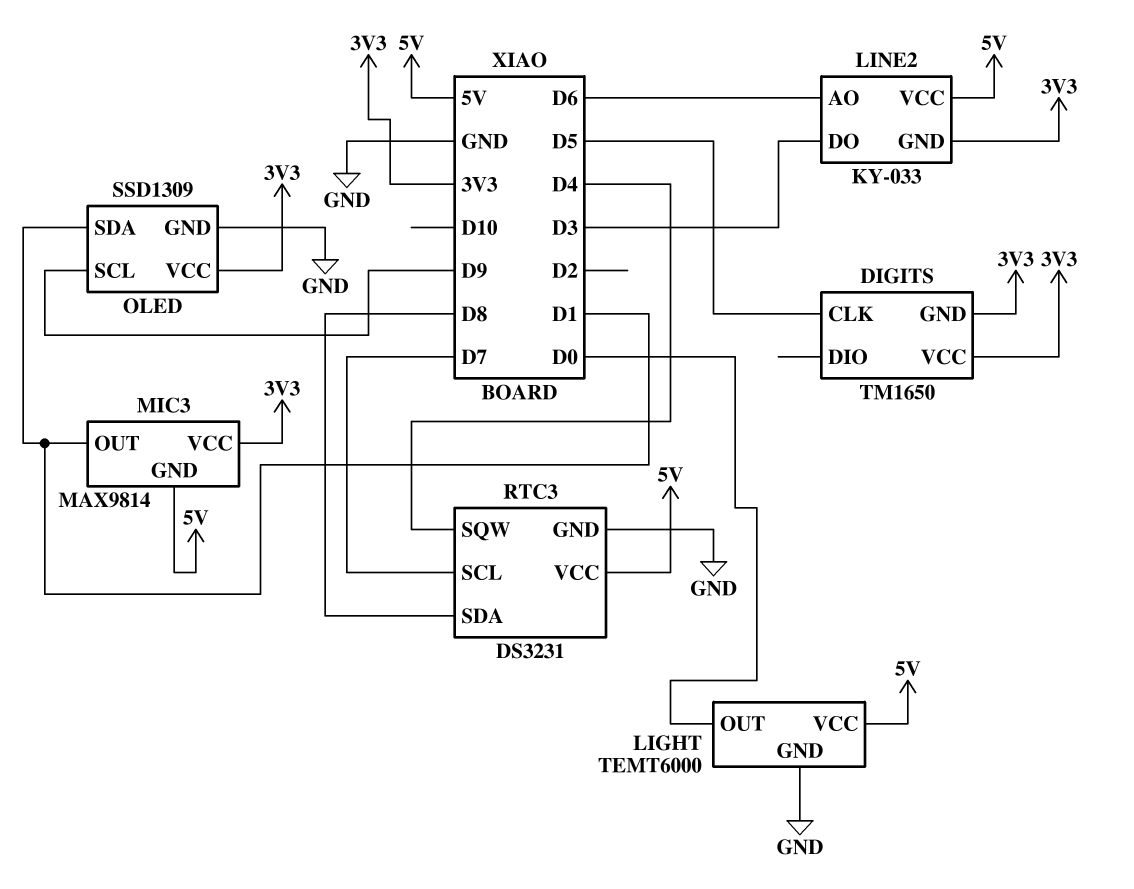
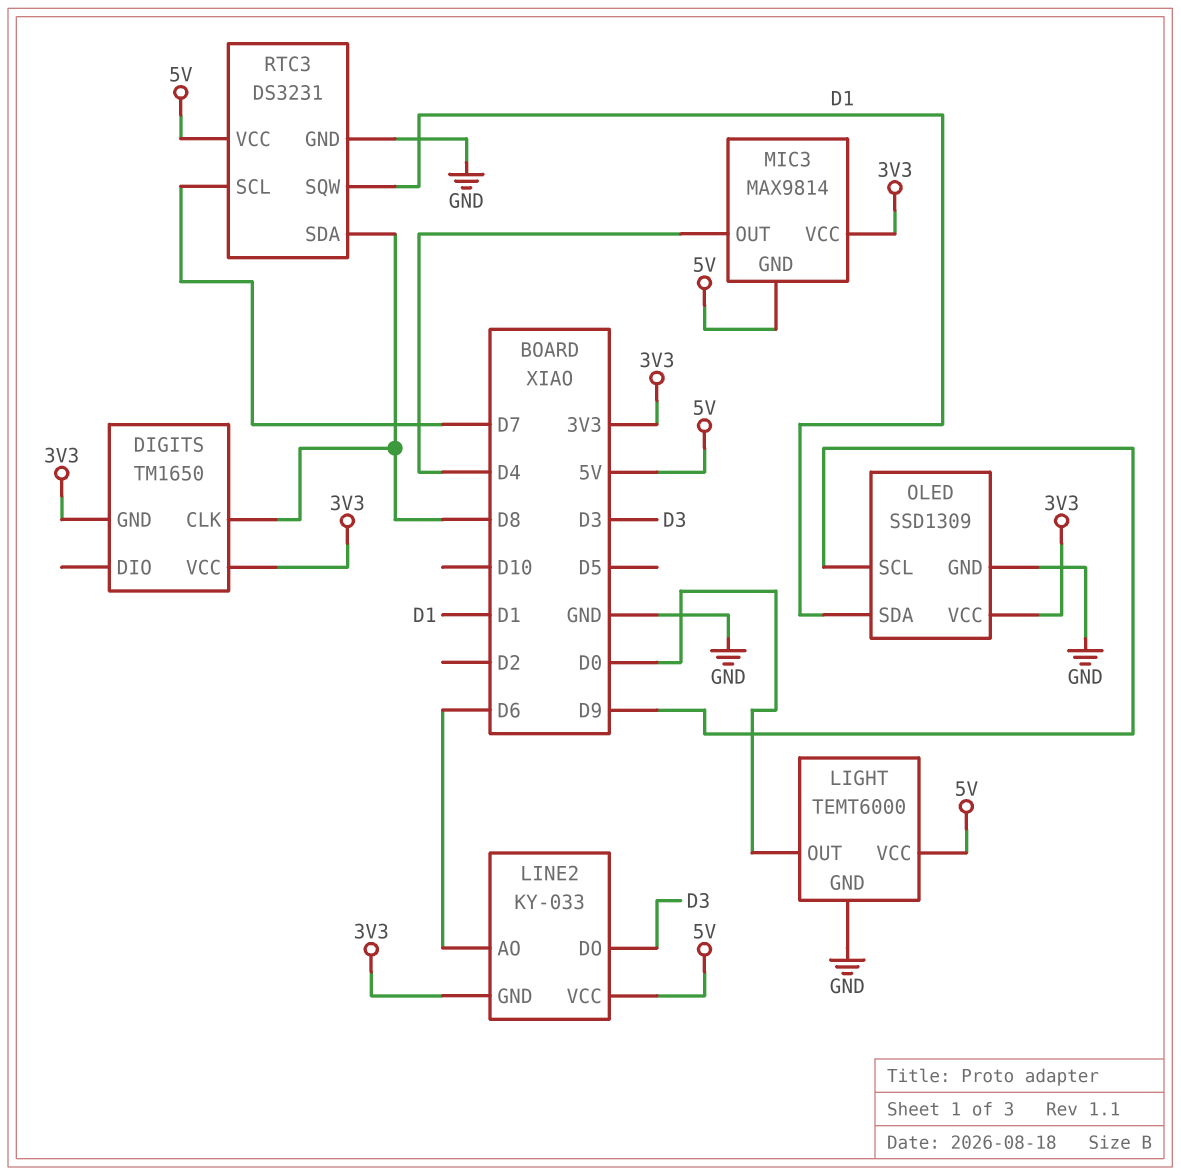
DIGITS pin CLK: D5 -> D8
MIC3 pin OUT: D1 -> D4
RTC3 pin SQW: D4 -> D1

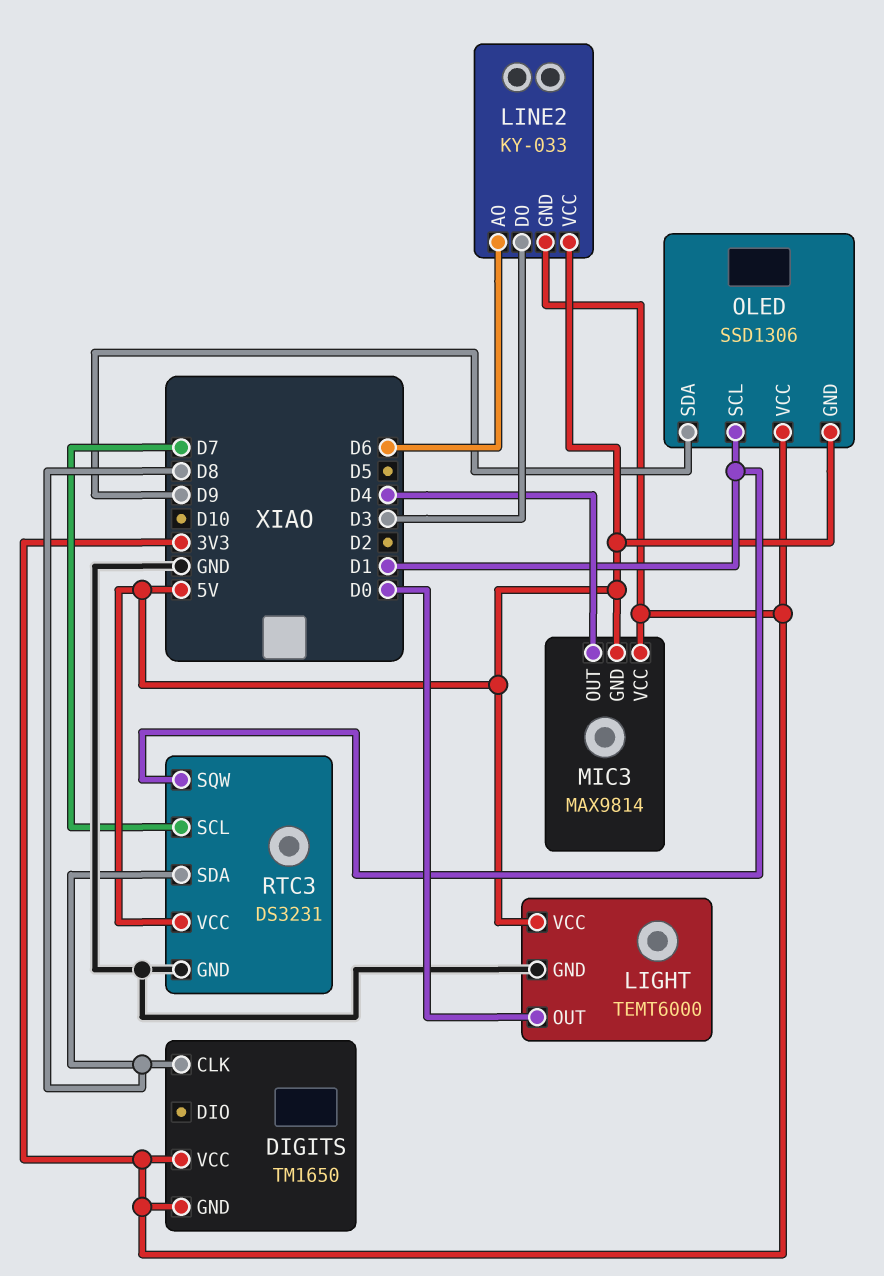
OLED: SSD1309 -> SSD1306
OLED pin GND: GND -> 5V
OLED pin SCL: D9 -> D1
OLED pin SDA: D1 -> D9

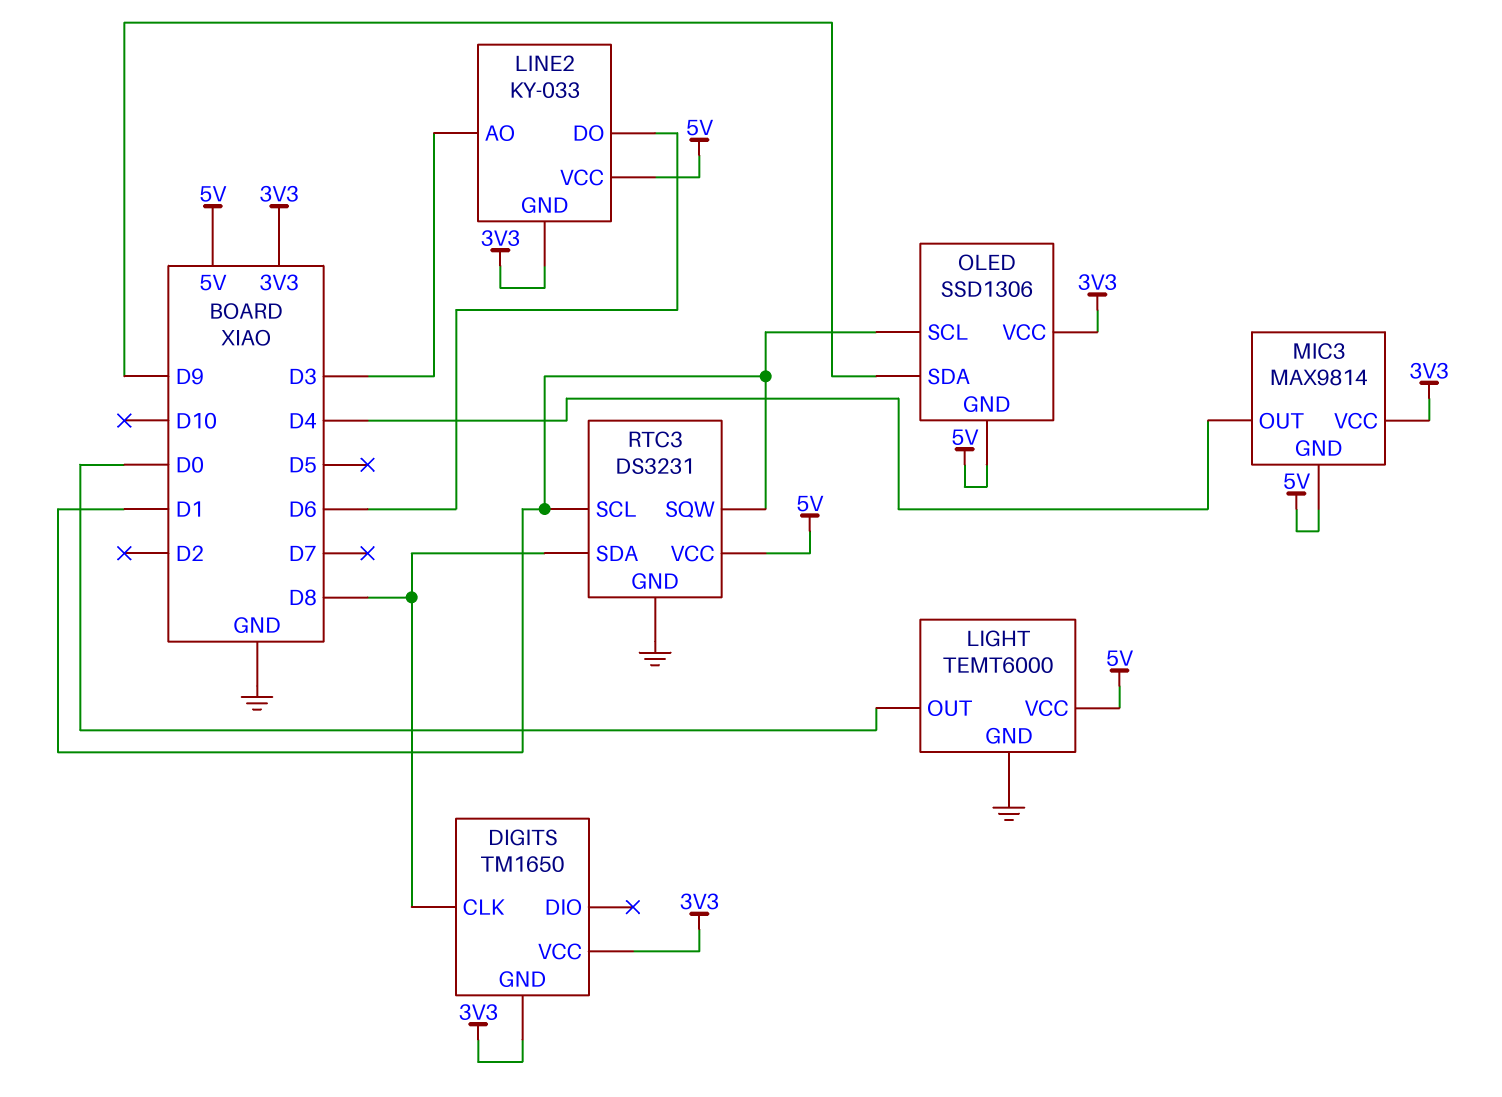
LINE2 pin AO: D6 -> D3
LINE2 pin DO: D3 -> D6
RTC3 pin SCL: D7 -> D1

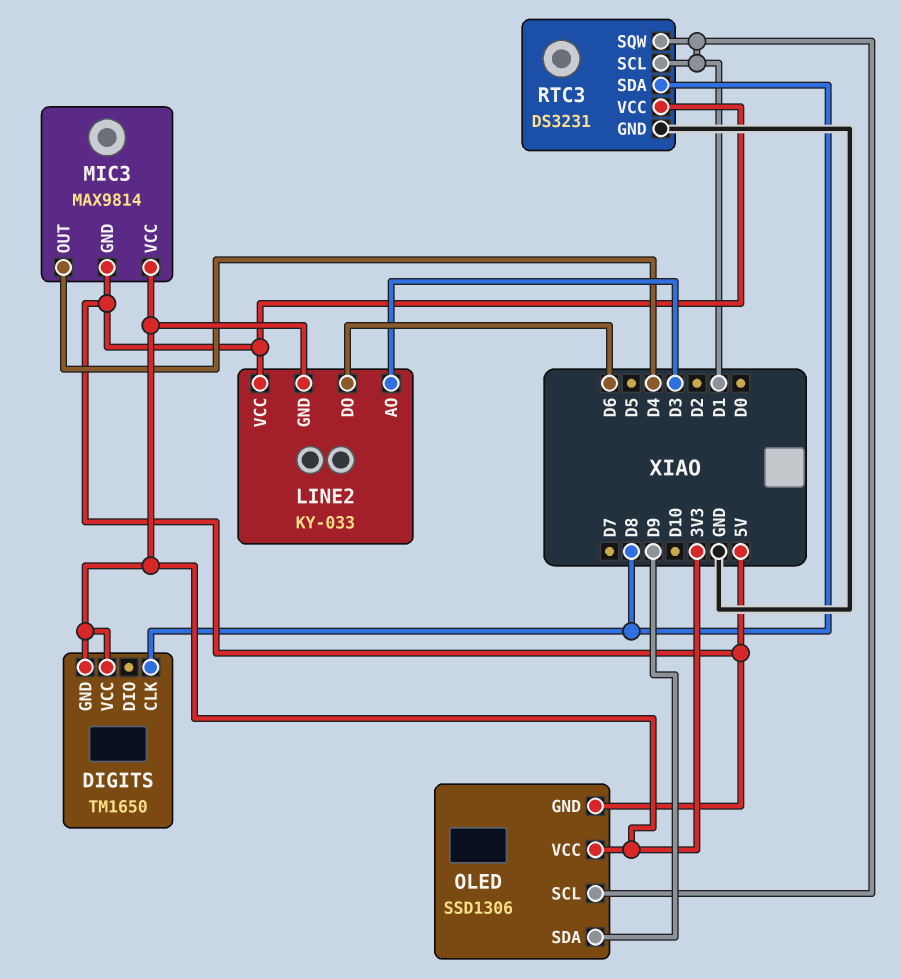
LIGHT: TEMT6000 -> none
LIGHT pin GND: GND -> none
LIGHT pin OUT: D0 -> none
LIGHT pin VCC: 5V -> none

